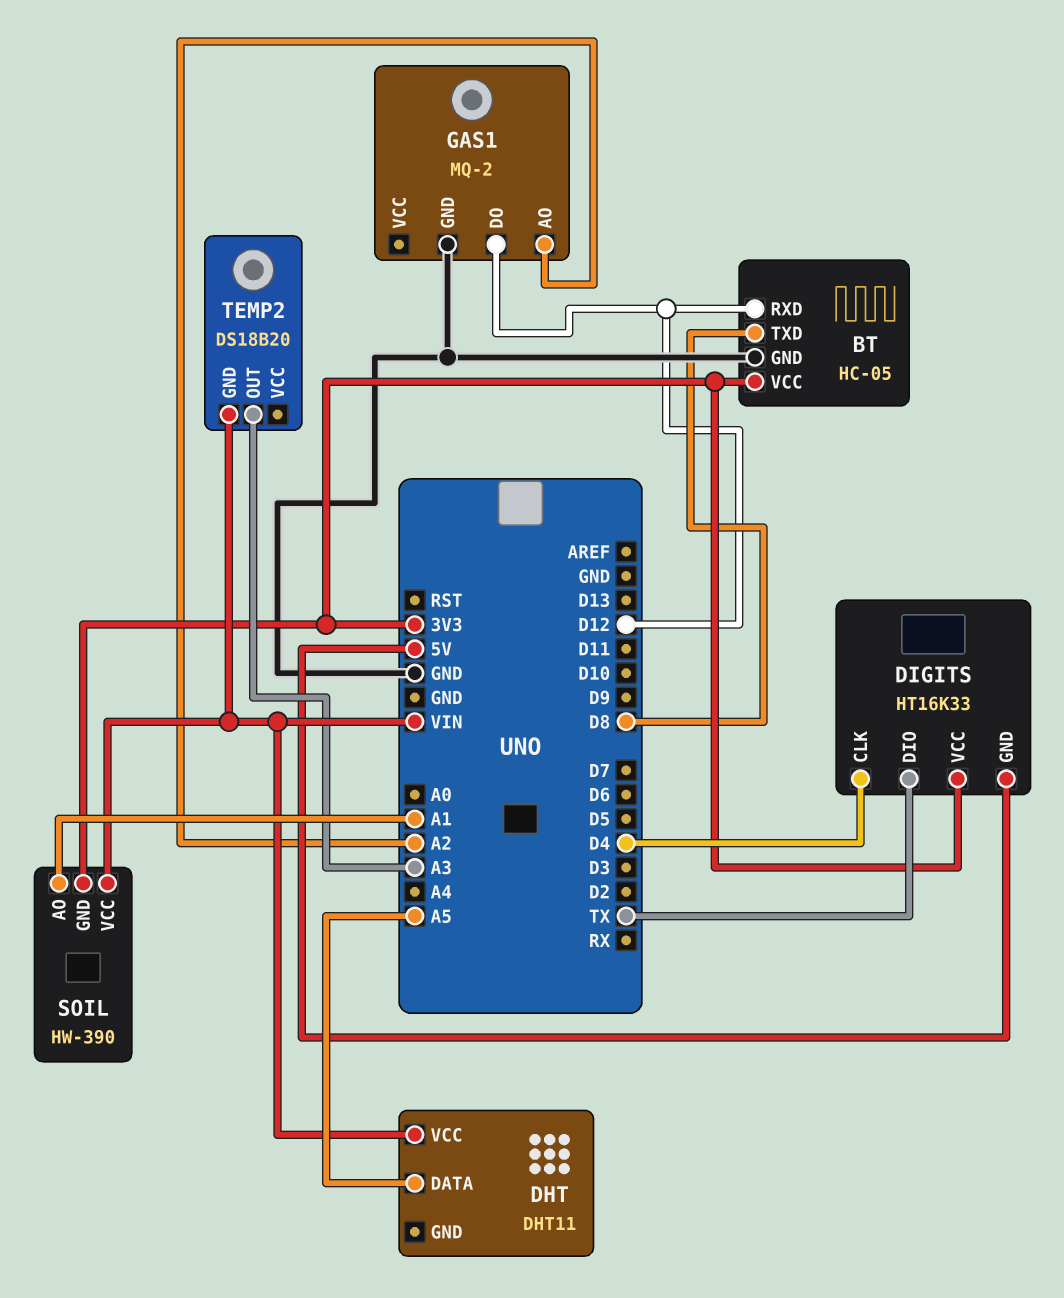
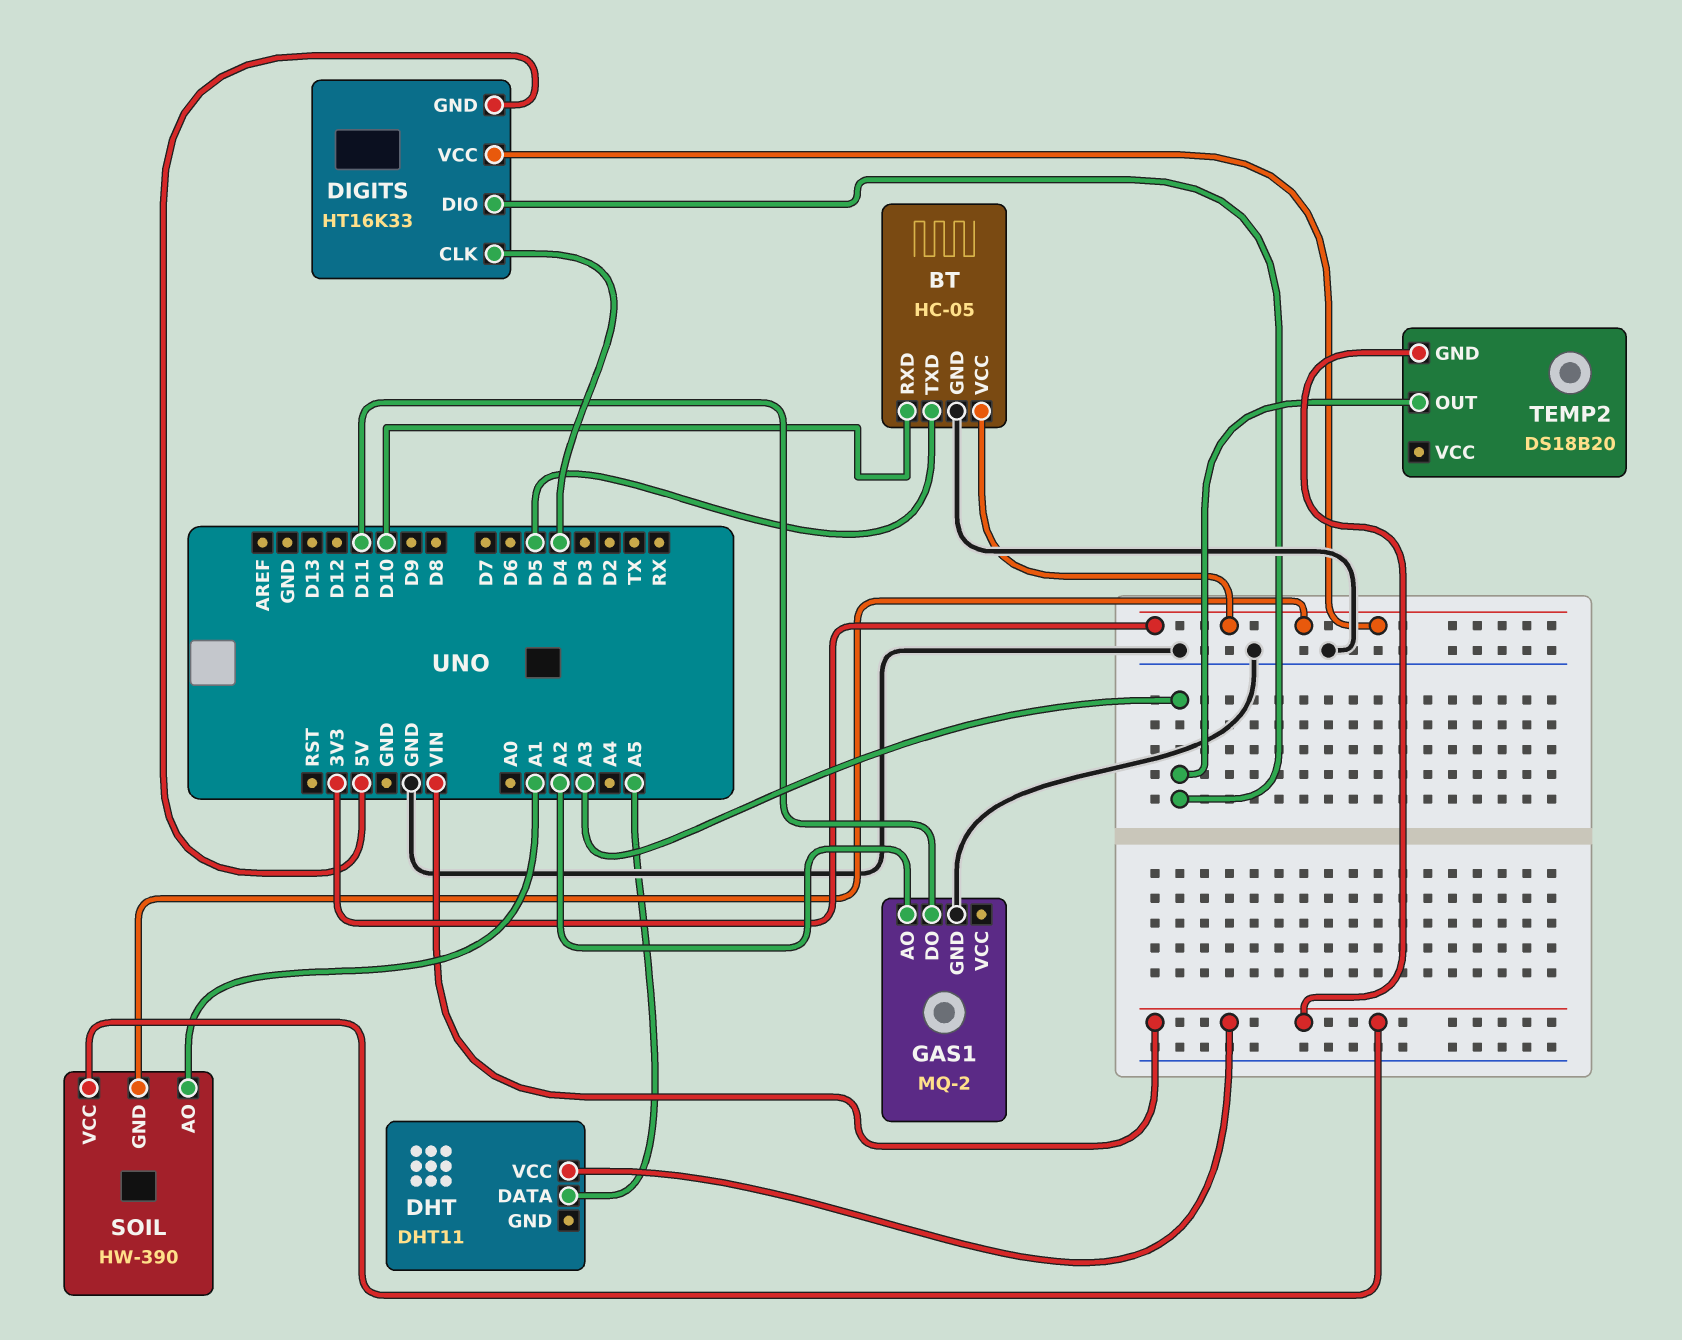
BT pin RXD: D12 -> D10
BT pin TXD: D8 -> D5
DIGITS pin DIO: TX -> A3
GAS1 pin DO: D12 -> D11

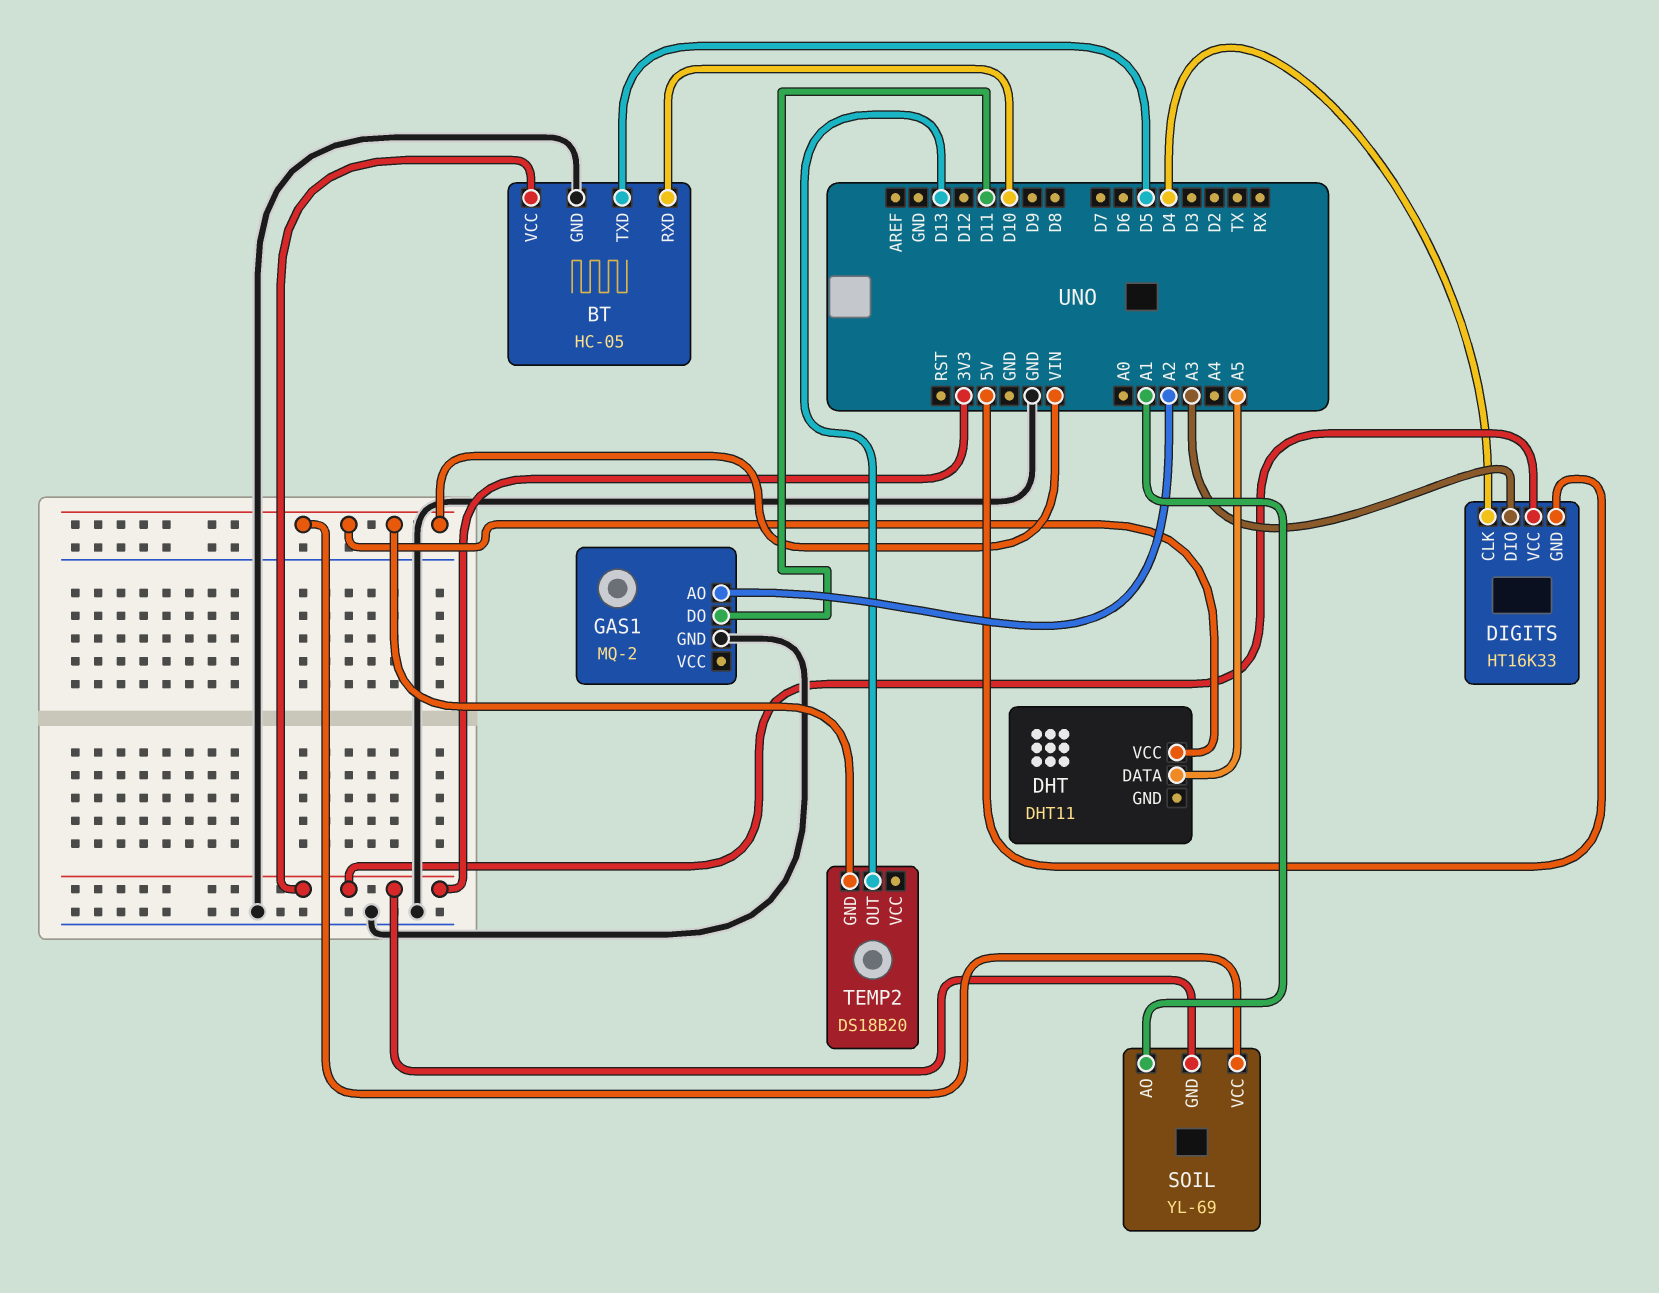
SOIL: HW-390 -> YL-69
TEMP2 pin OUT: A3 -> D13

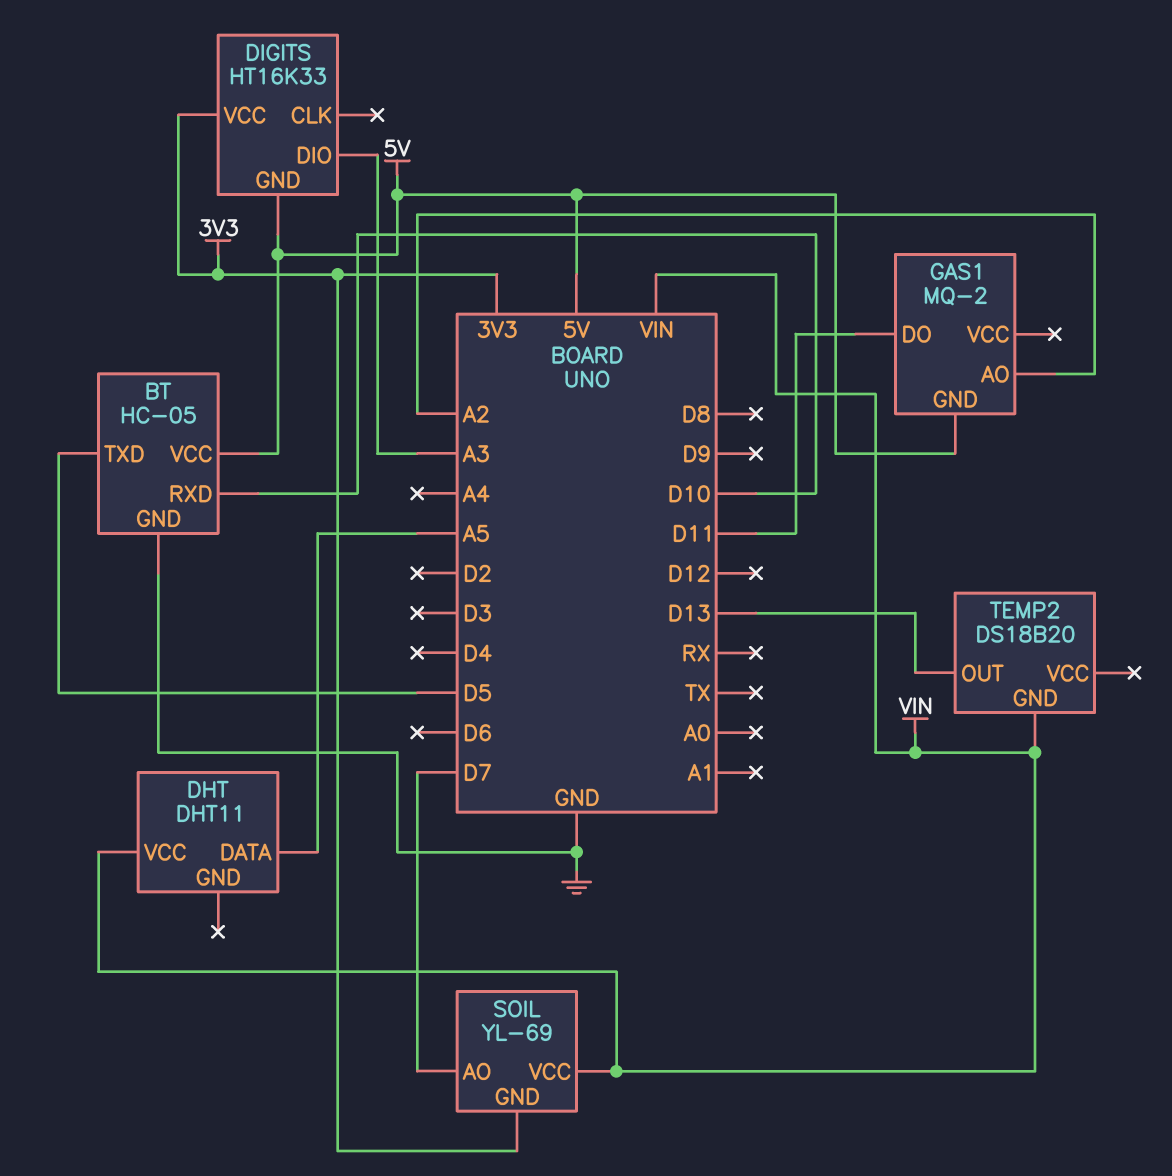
BT pin VCC: 3V3 -> 5V
DIGITS pin CLK: D4 -> none
GAS1 pin GND: GND -> 5V
SOIL pin AO: A1 -> D7

